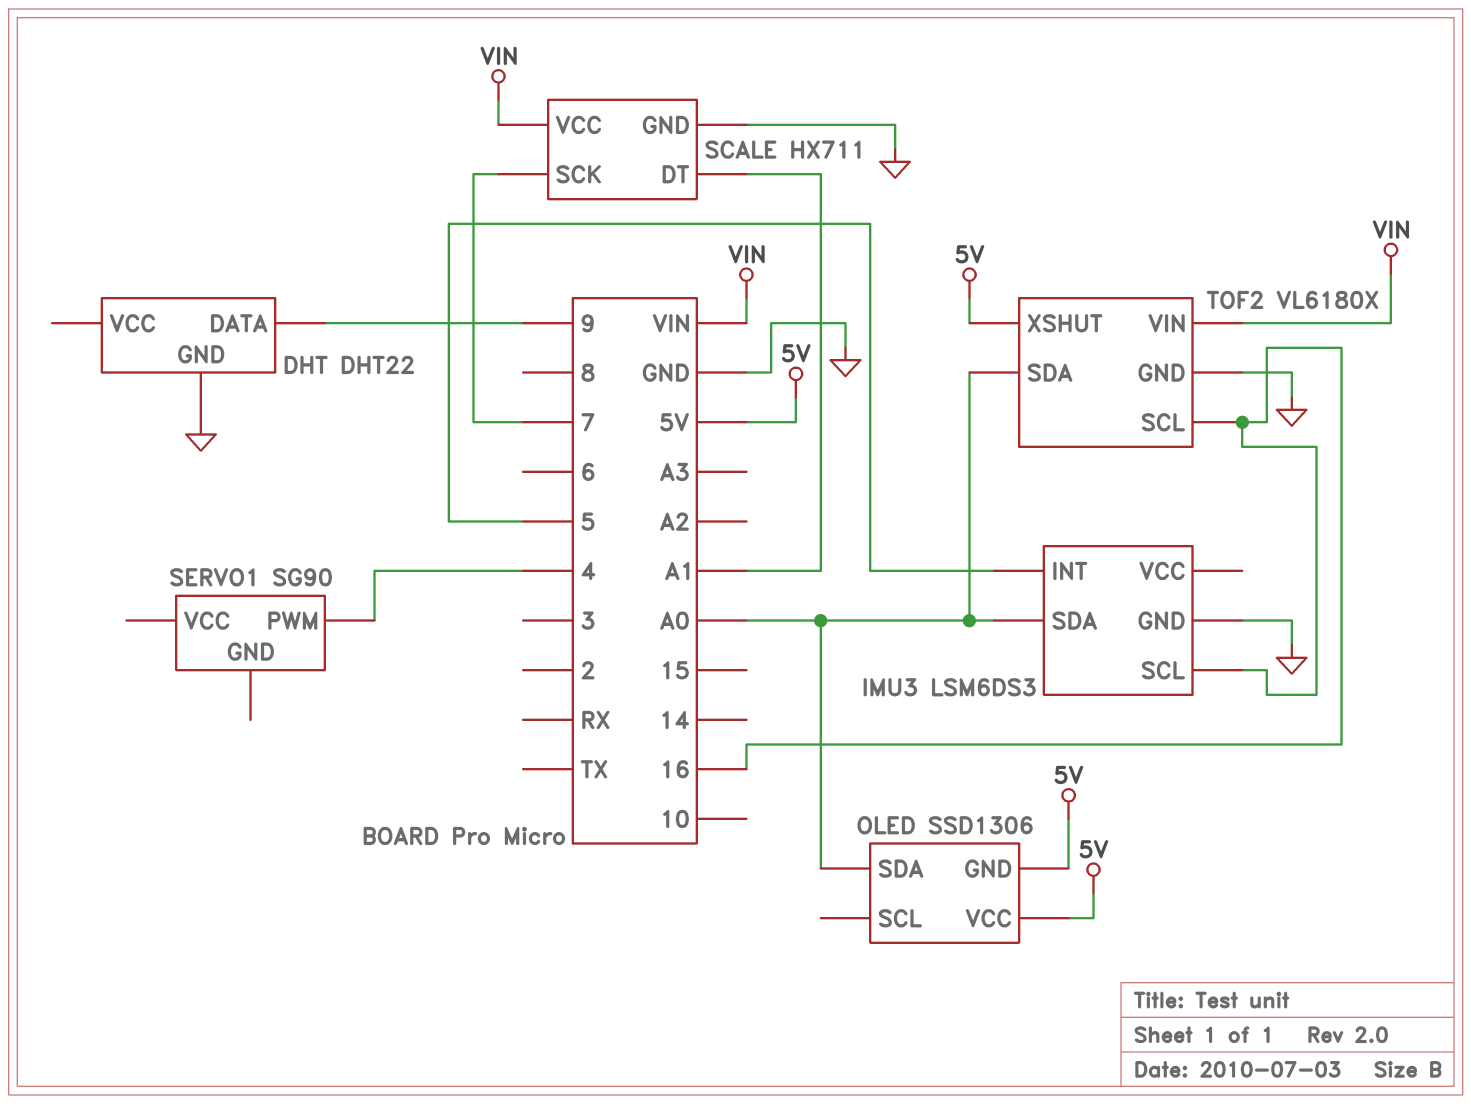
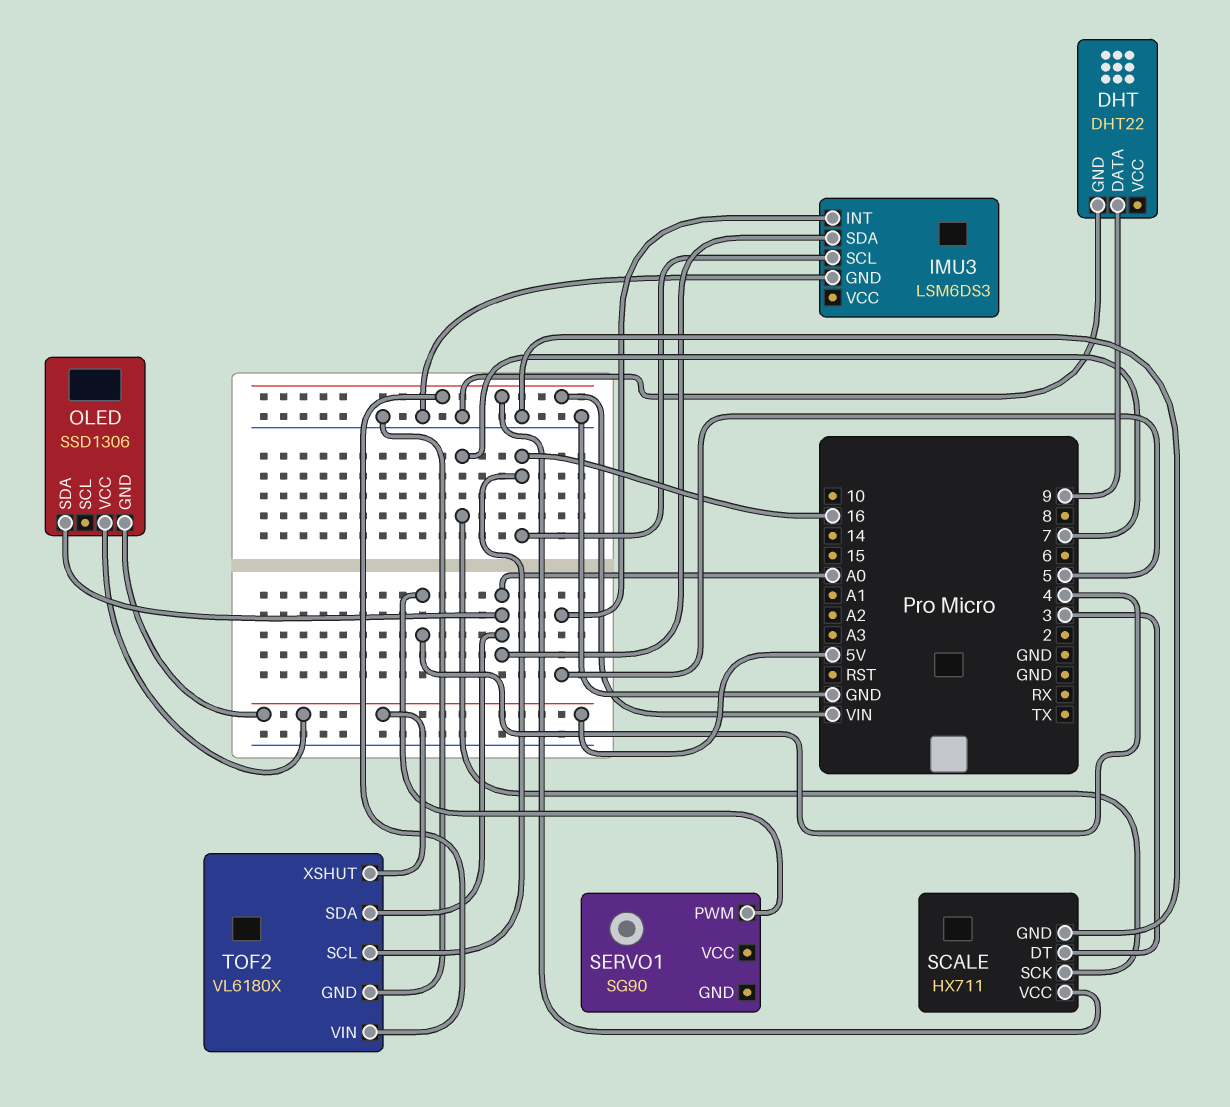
SCALE pin DT: A1 -> 3

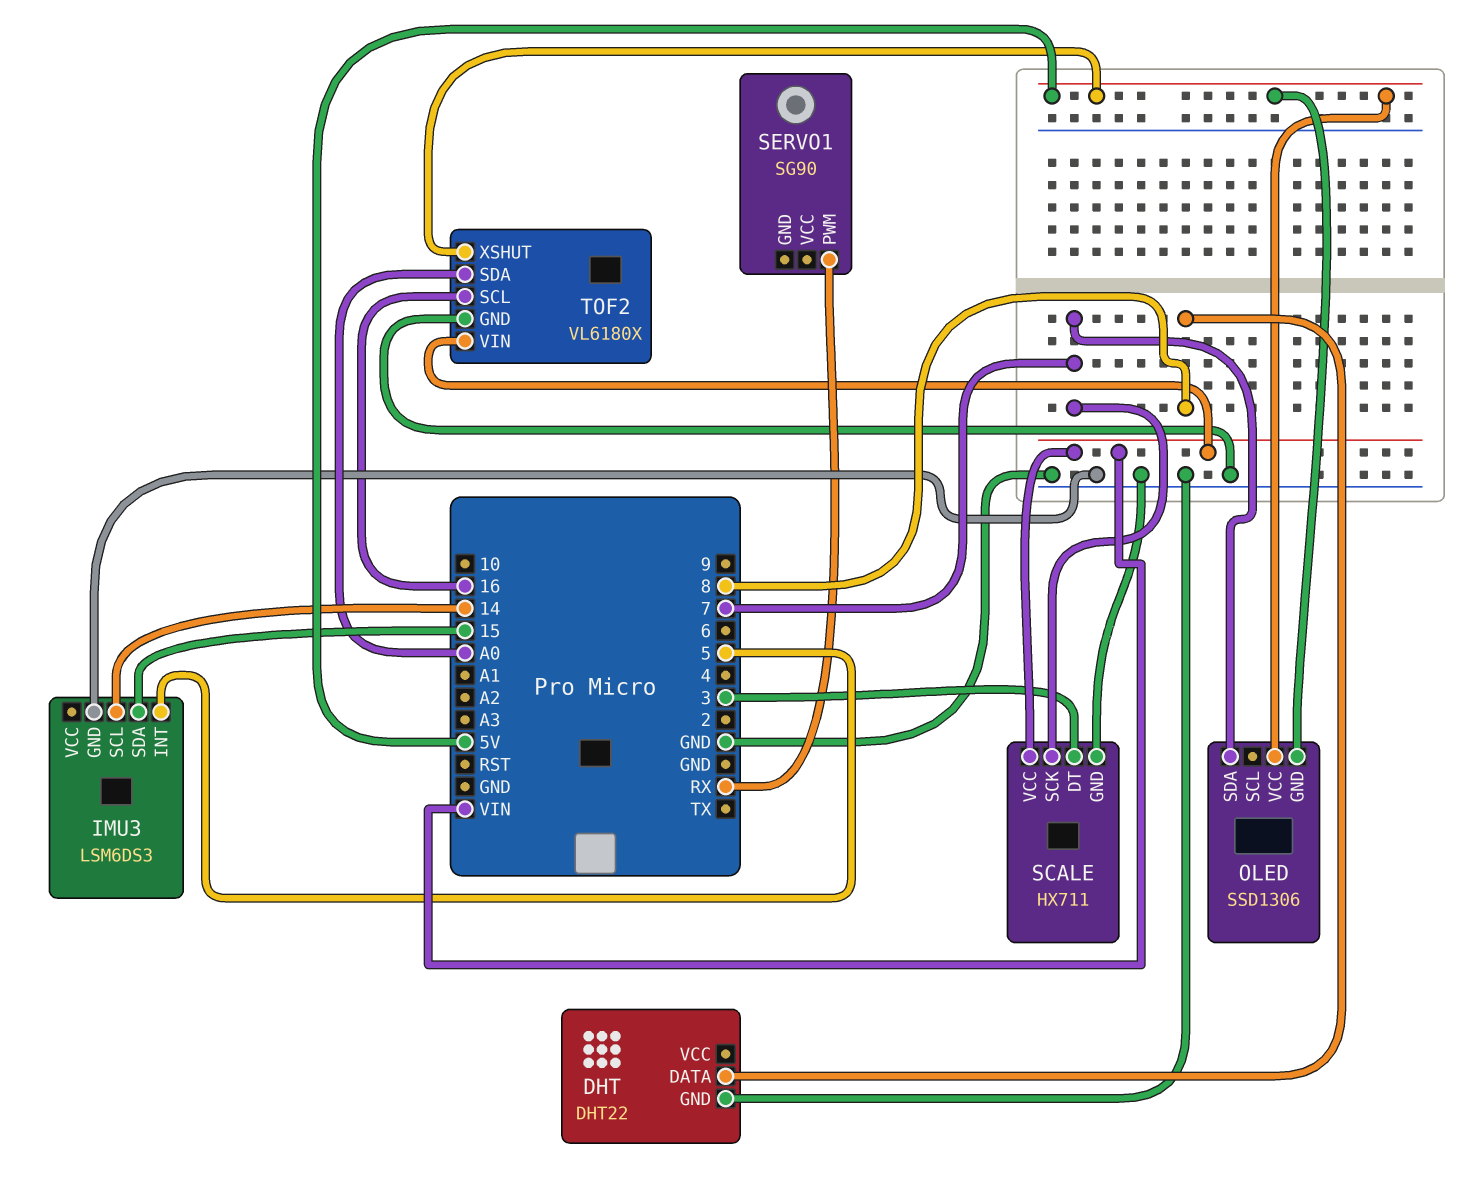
DHT pin DATA: 9 -> 8
IMU3 pin SCL: 16 -> 14
IMU3 pin SDA: A0 -> 15
OLED pin SDA: A0 -> 7
SERVO1 pin PWM: 4 -> RX

